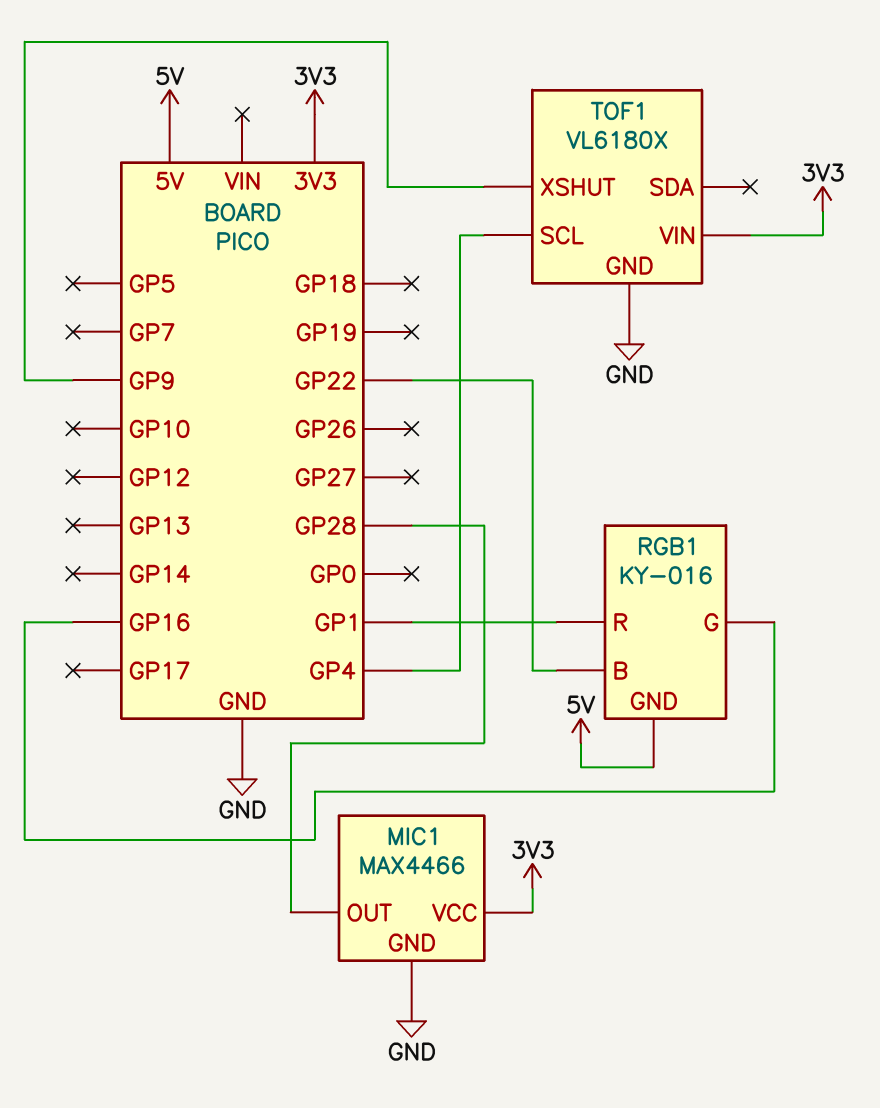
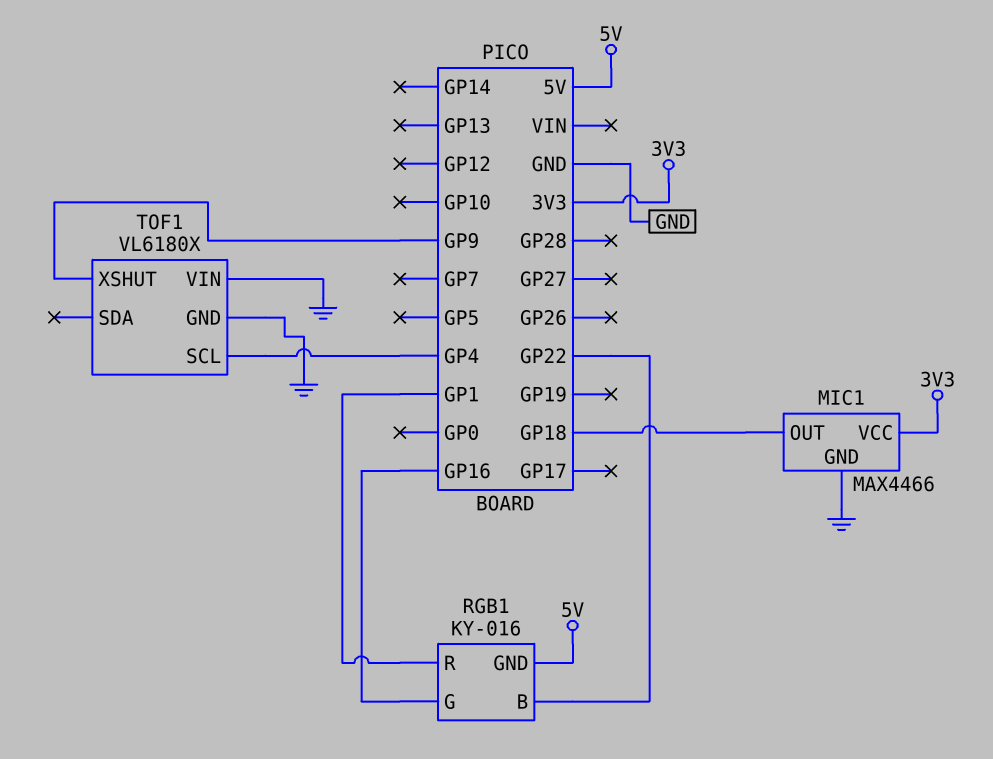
MIC1 pin OUT: GP28 -> GP18
TOF1 pin VIN: 3V3 -> GND

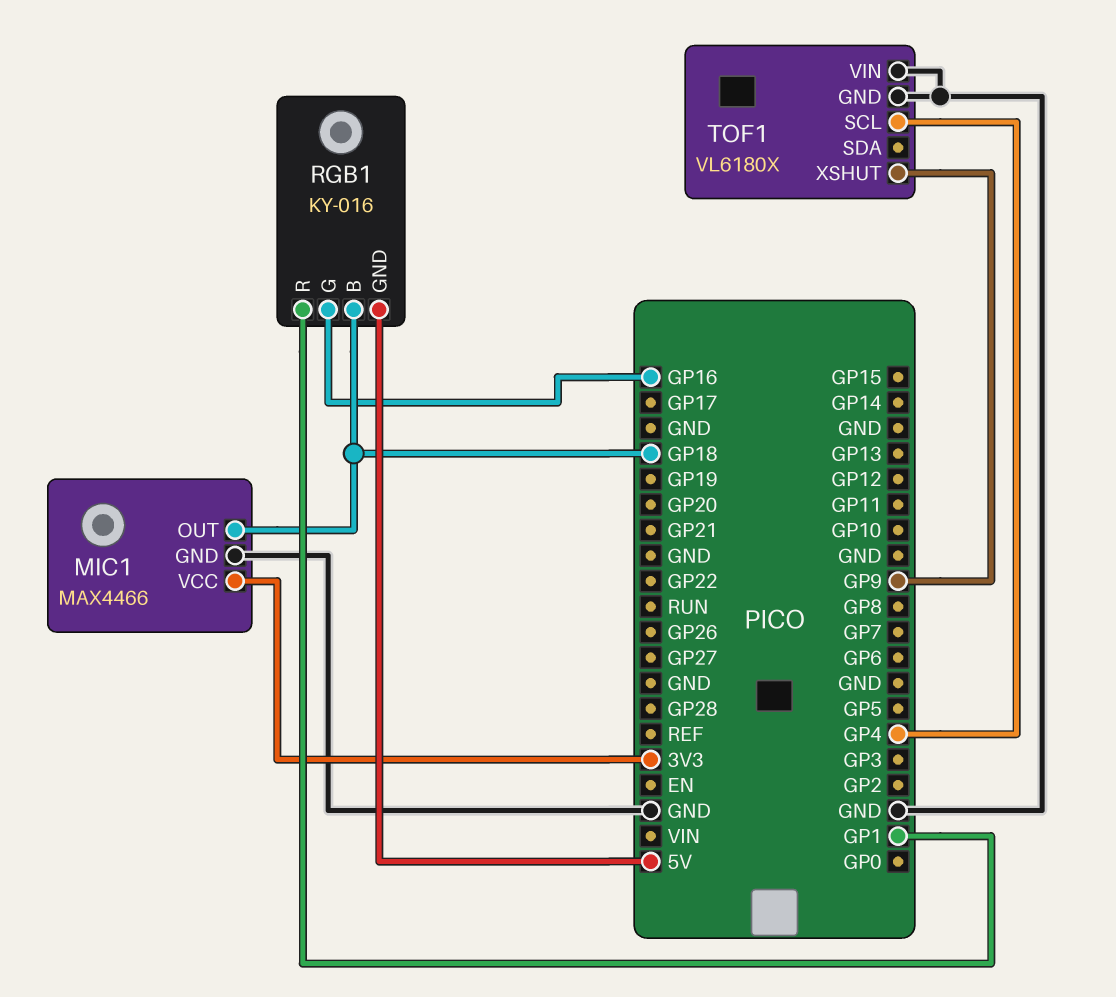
RGB1 pin B: GP22 -> GP18

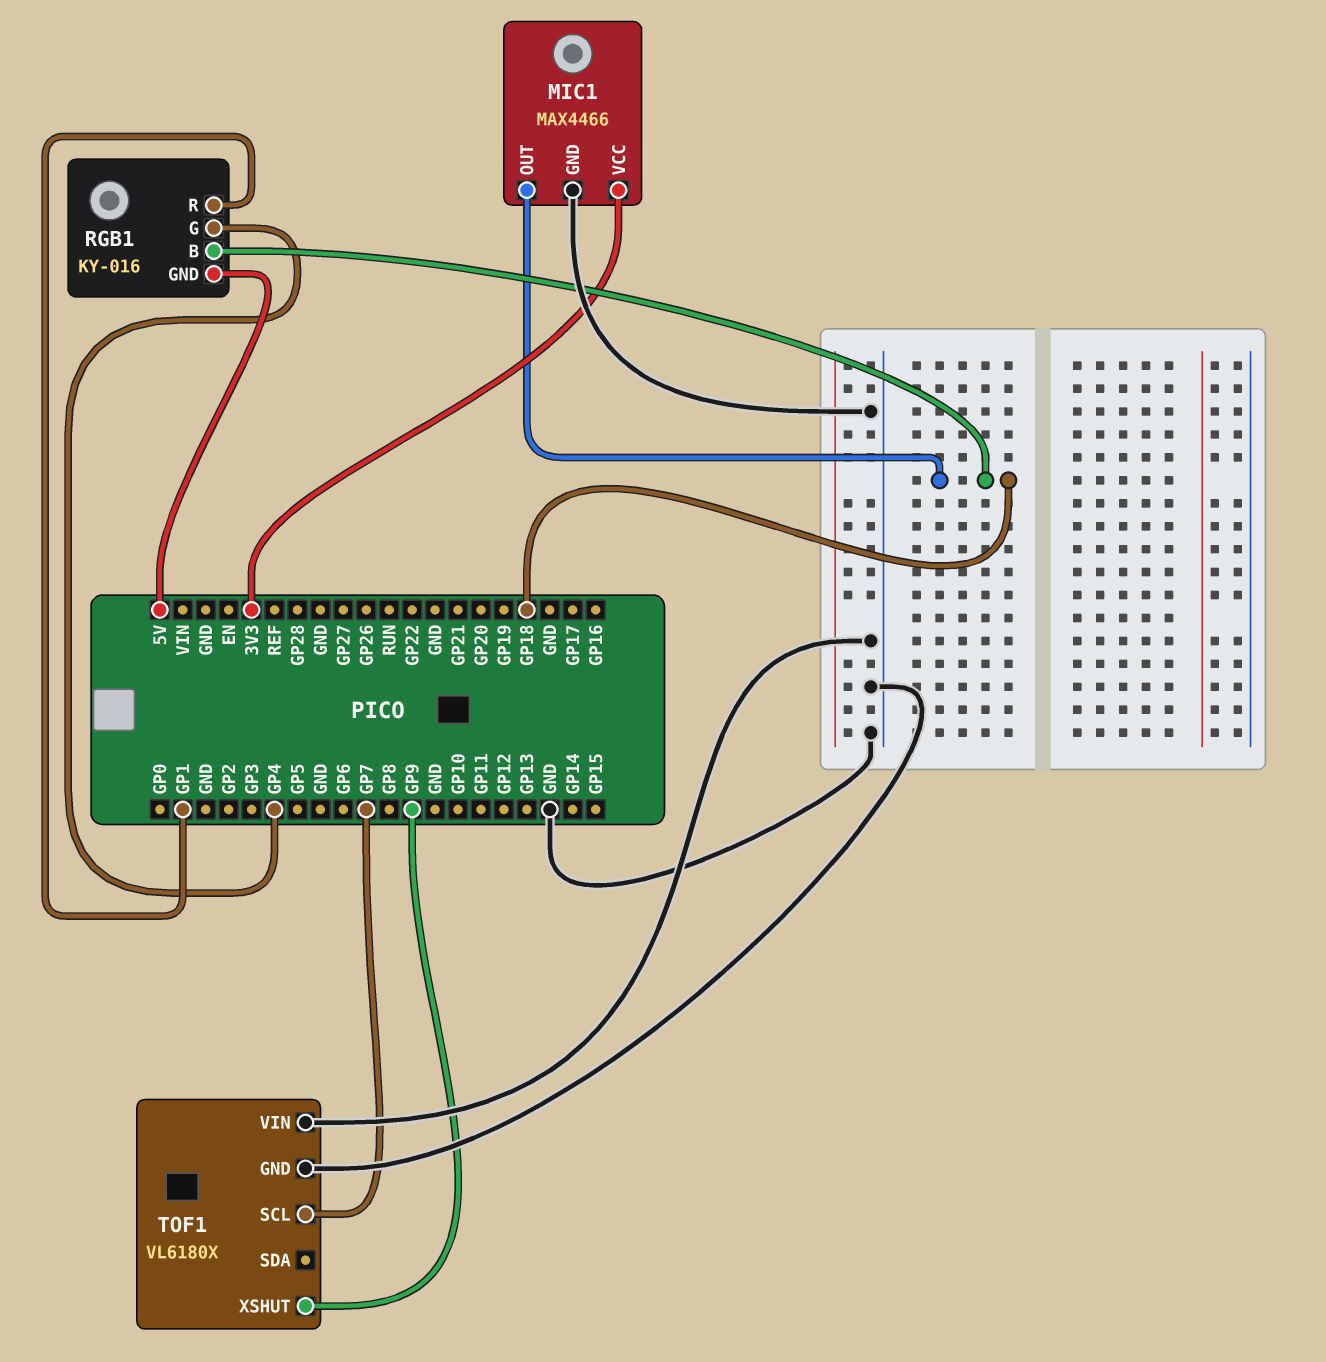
RGB1 pin G: GP16 -> GP4
TOF1 pin SCL: GP4 -> GP7

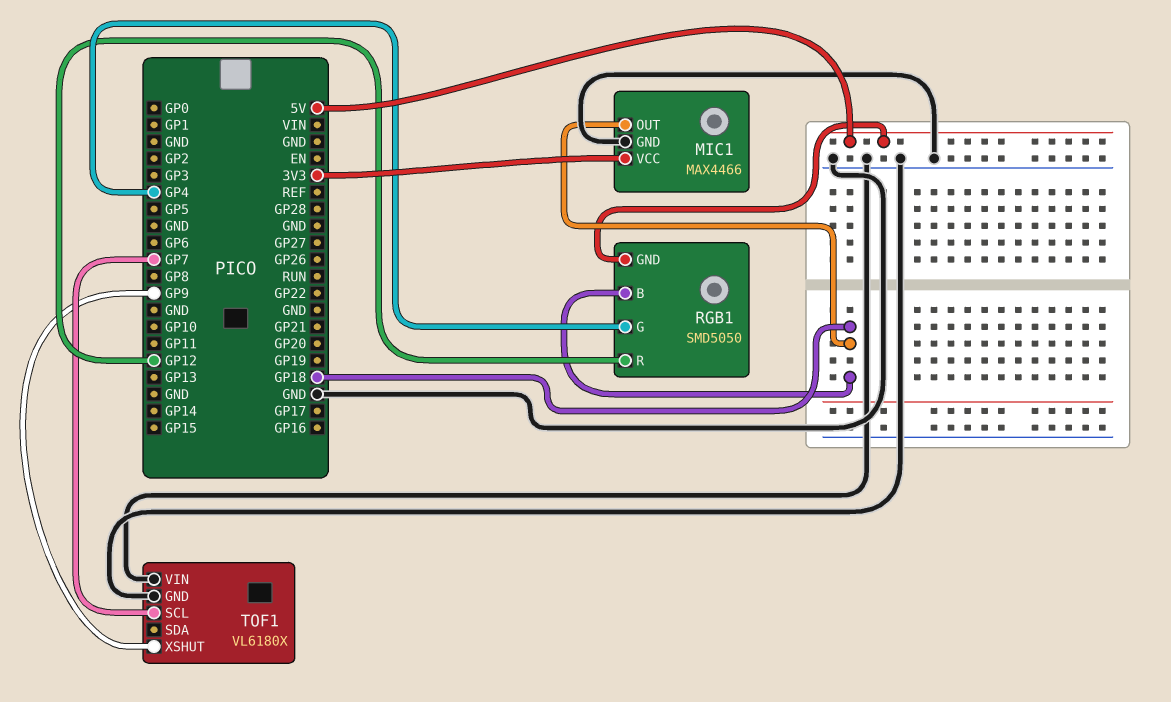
RGB1: KY-016 -> SMD5050
RGB1 pin R: GP1 -> GP12

